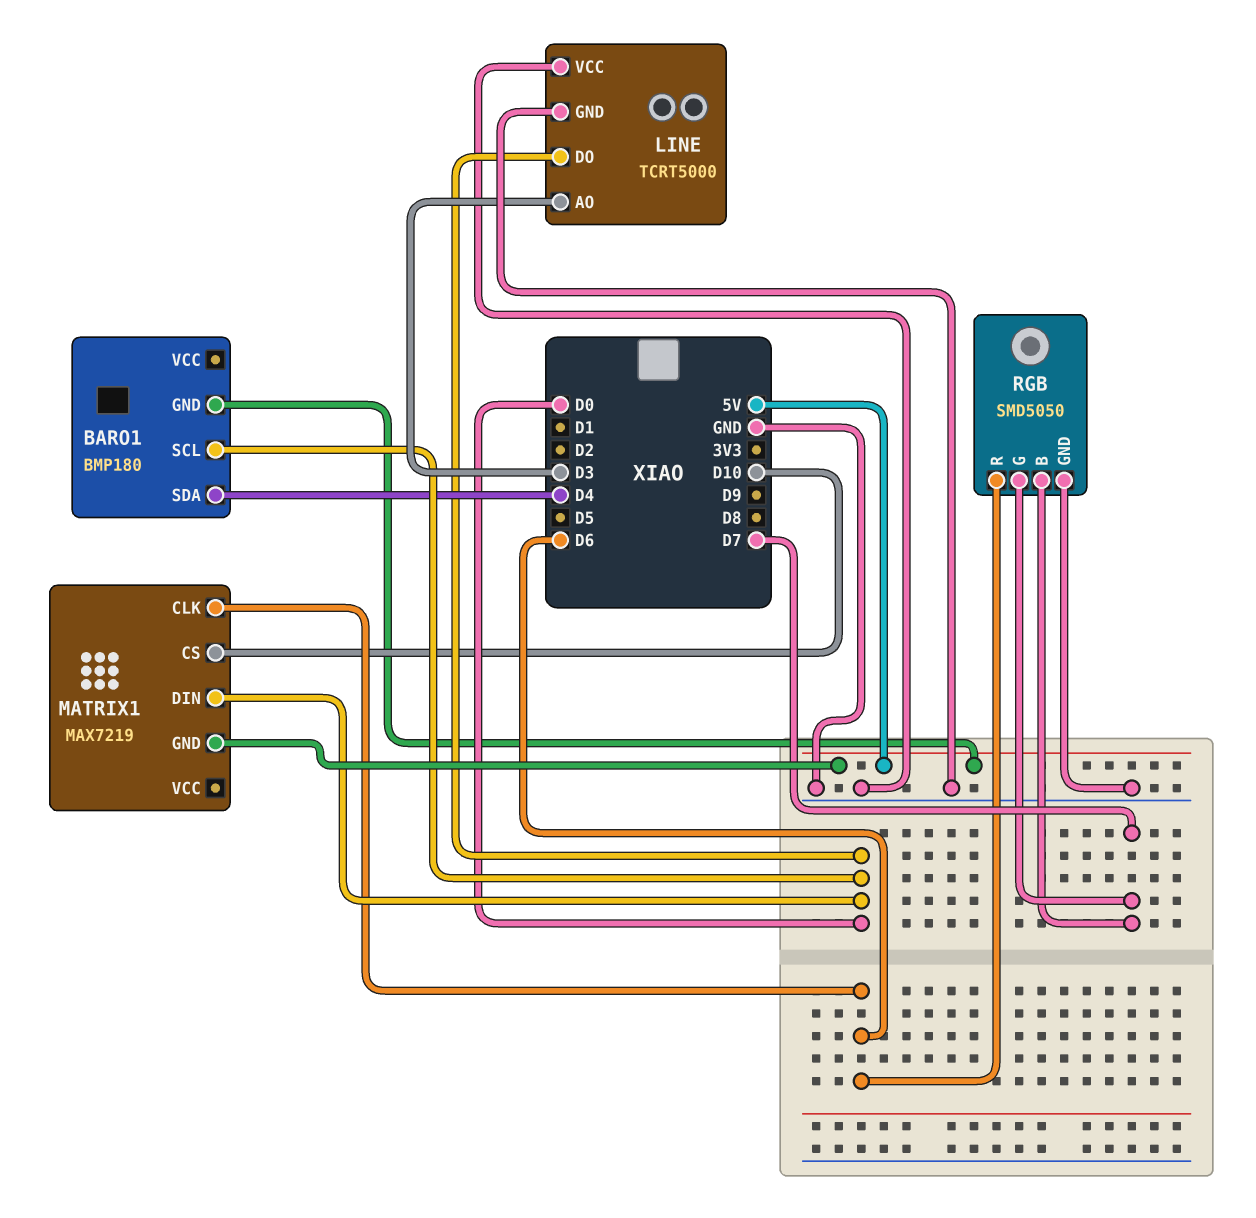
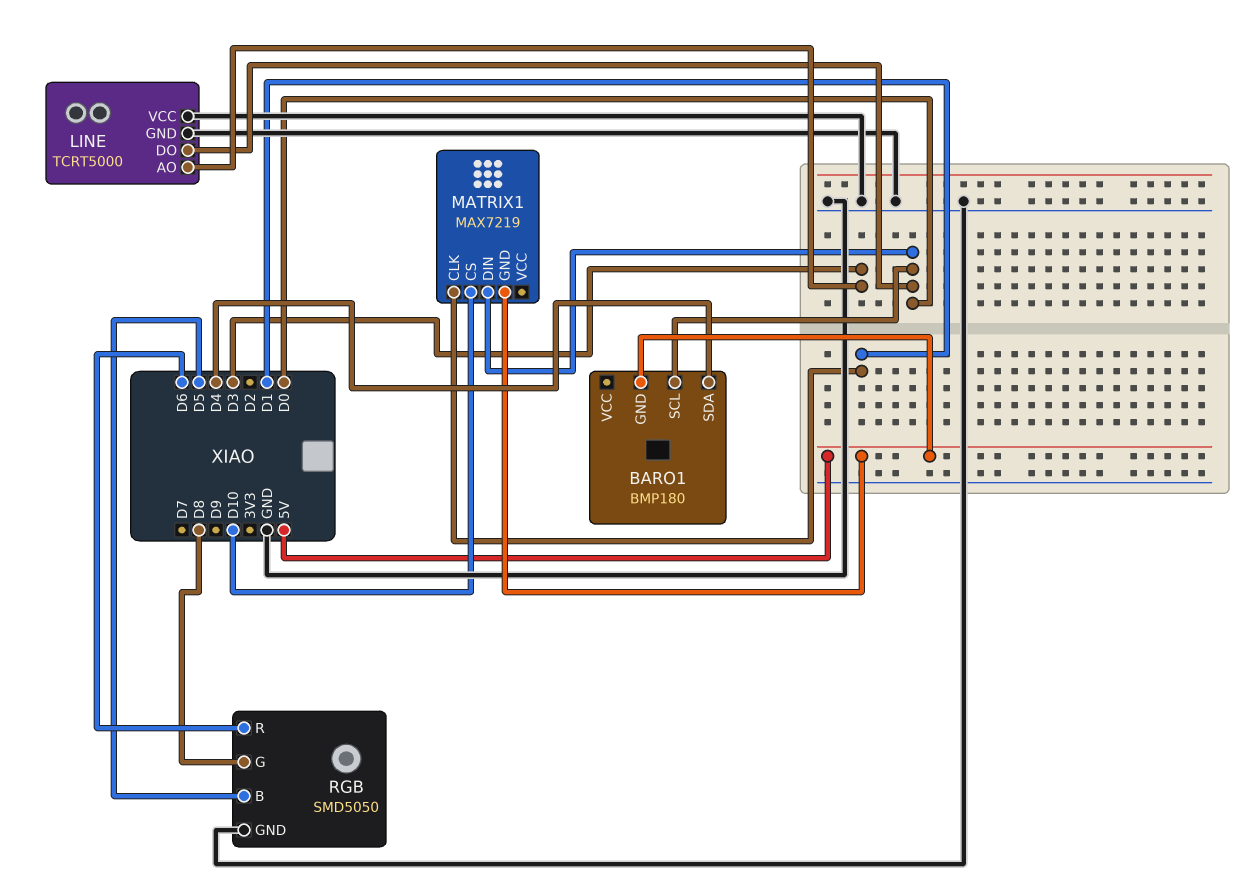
MATRIX1 pin CLK: D6 -> D1
RGB pin B: D7 -> D5
RGB pin G: D7 -> D8

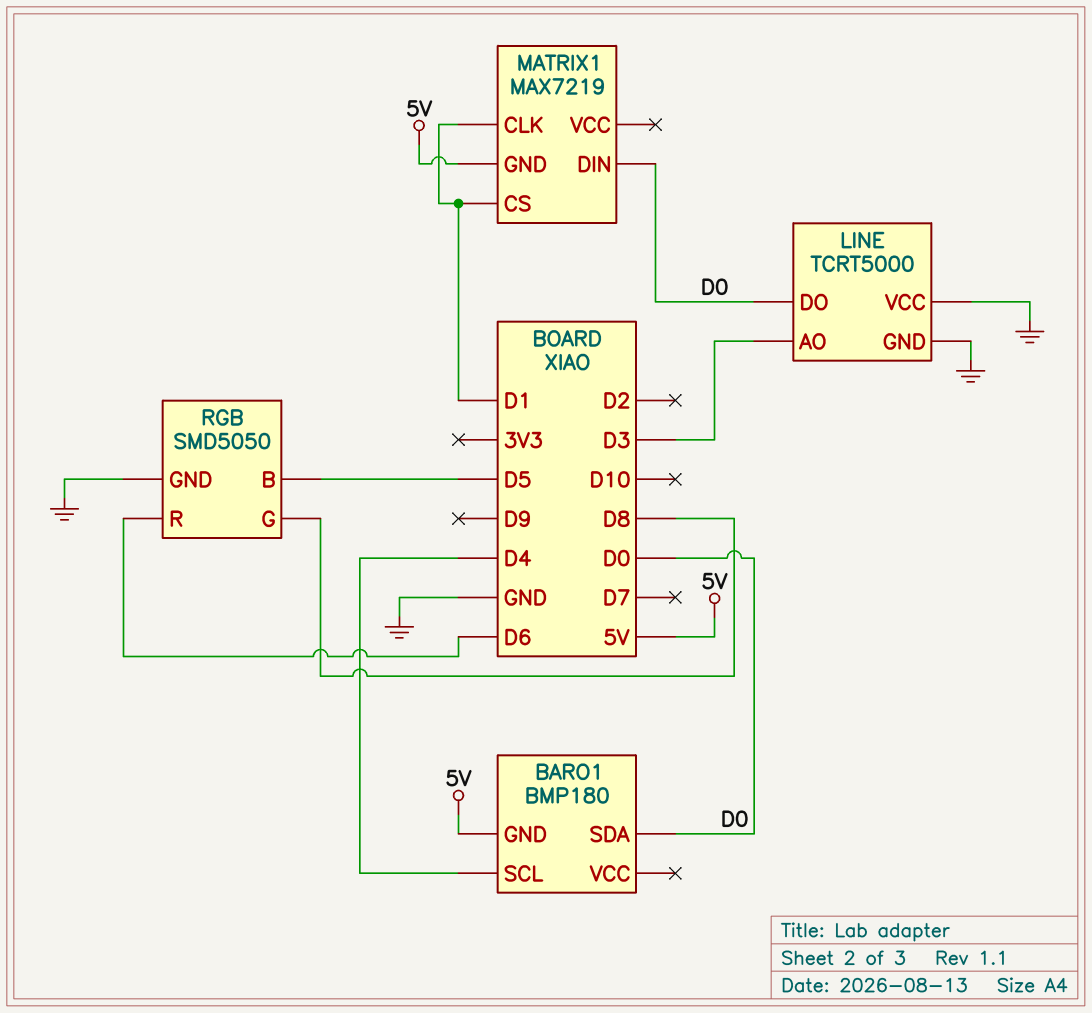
BARO1 pin SCL: D0 -> D4
BARO1 pin SDA: D4 -> D0
MATRIX1 pin CS: D10 -> D1

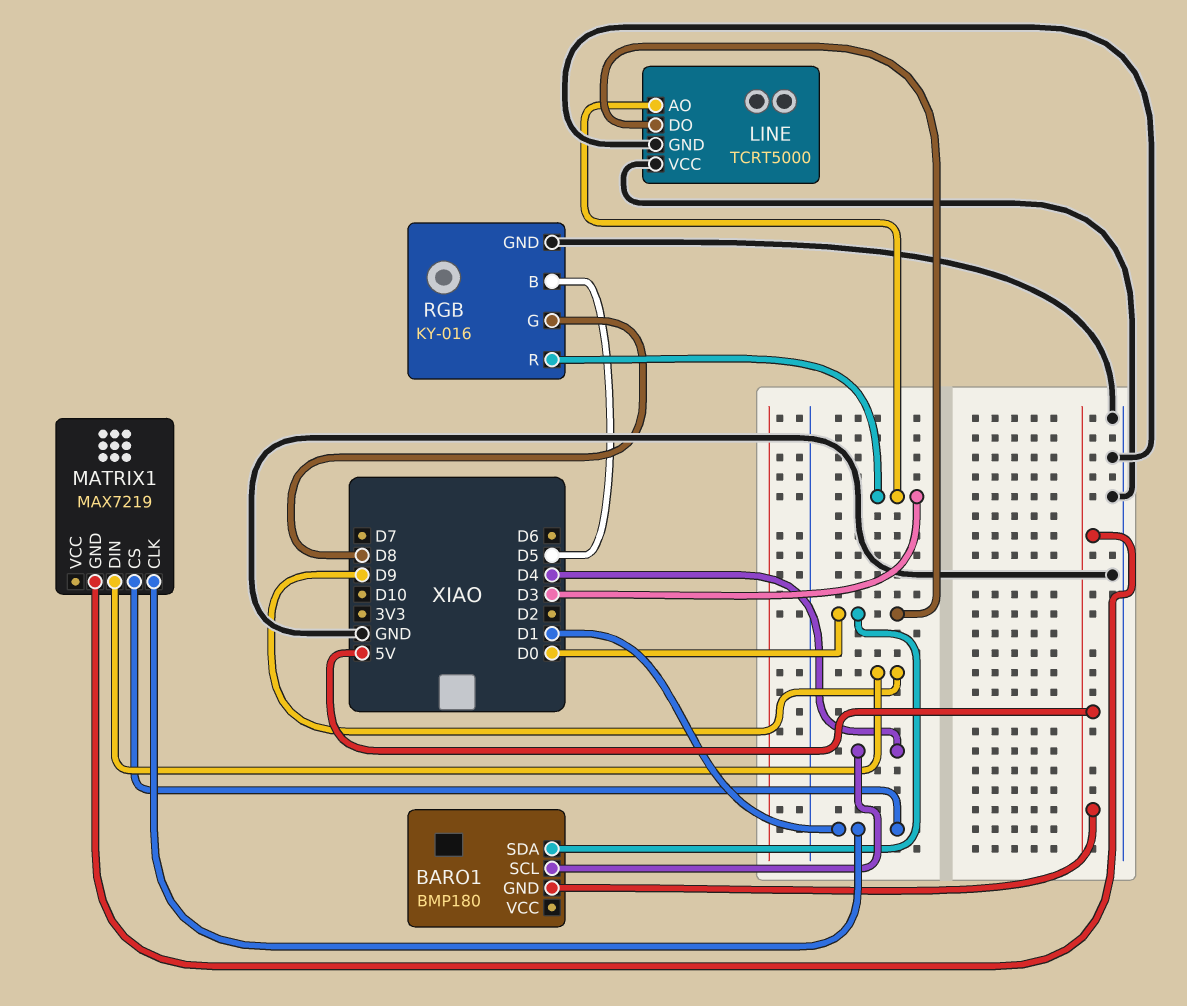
MATRIX1 pin DIN: D0 -> D9
RGB: SMD5050 -> KY-016
RGB pin R: D6 -> D3

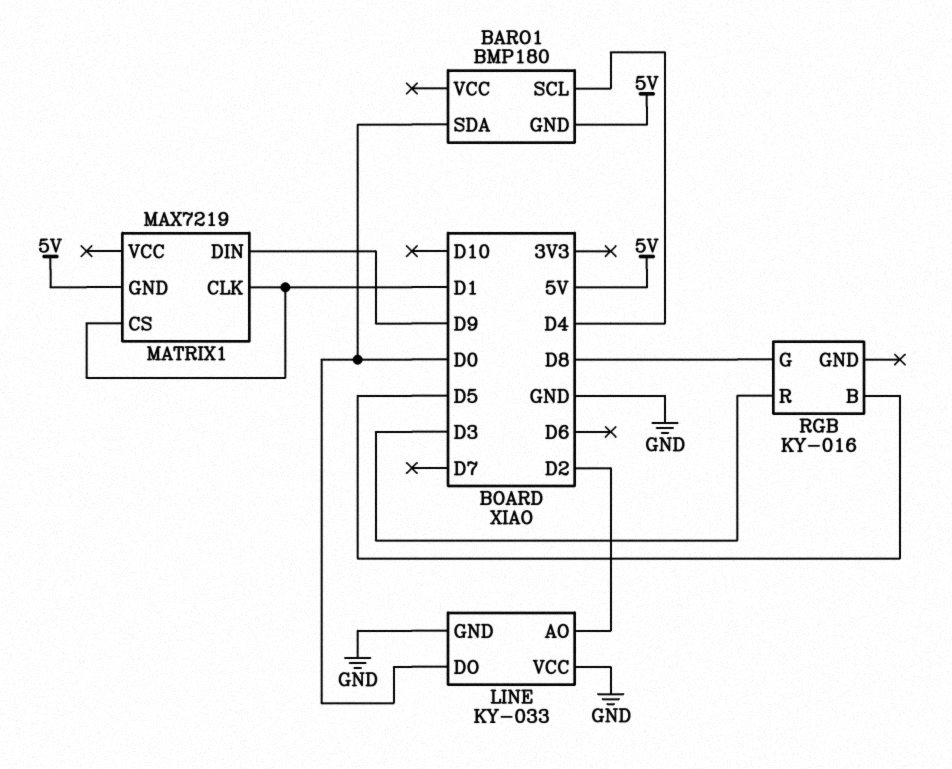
LINE: TCRT5000 -> KY-033
LINE pin AO: D3 -> D2
RGB pin GND: GND -> none

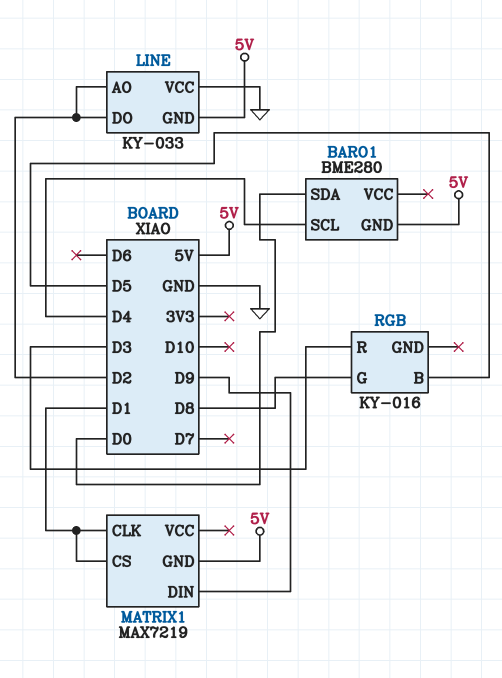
BARO1: BMP180 -> BME280
LINE pin DO: D0 -> D2
LINE pin GND: GND -> 5V

